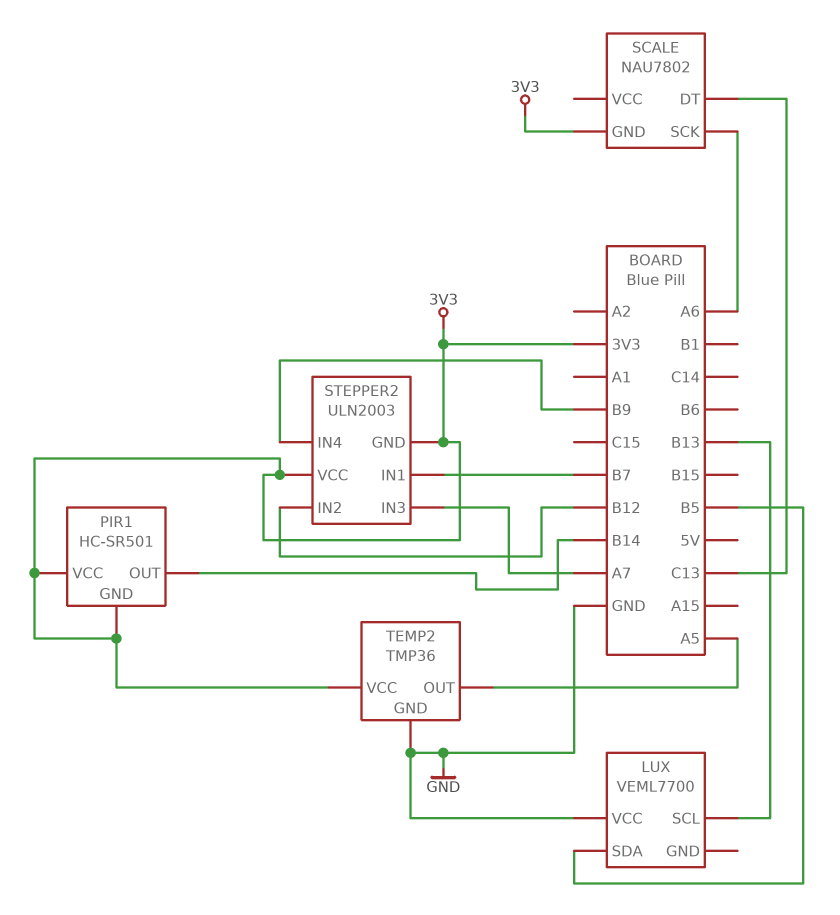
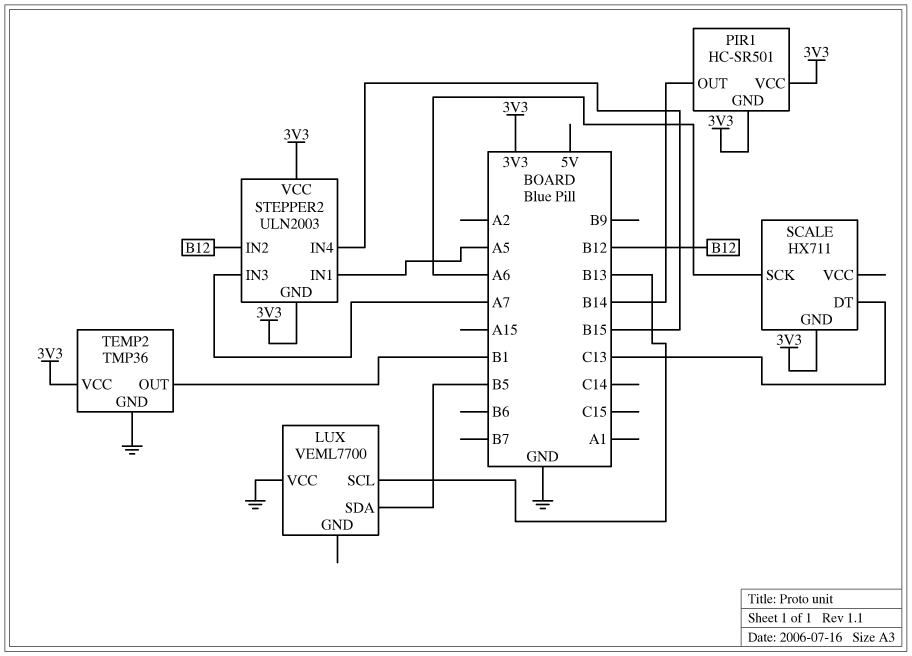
SCALE: NAU7802 -> HX711
STEPPER2 pin IN1: B7 -> A5
STEPPER2 pin IN4: B9 -> B15
TEMP2 pin OUT: A5 -> B1

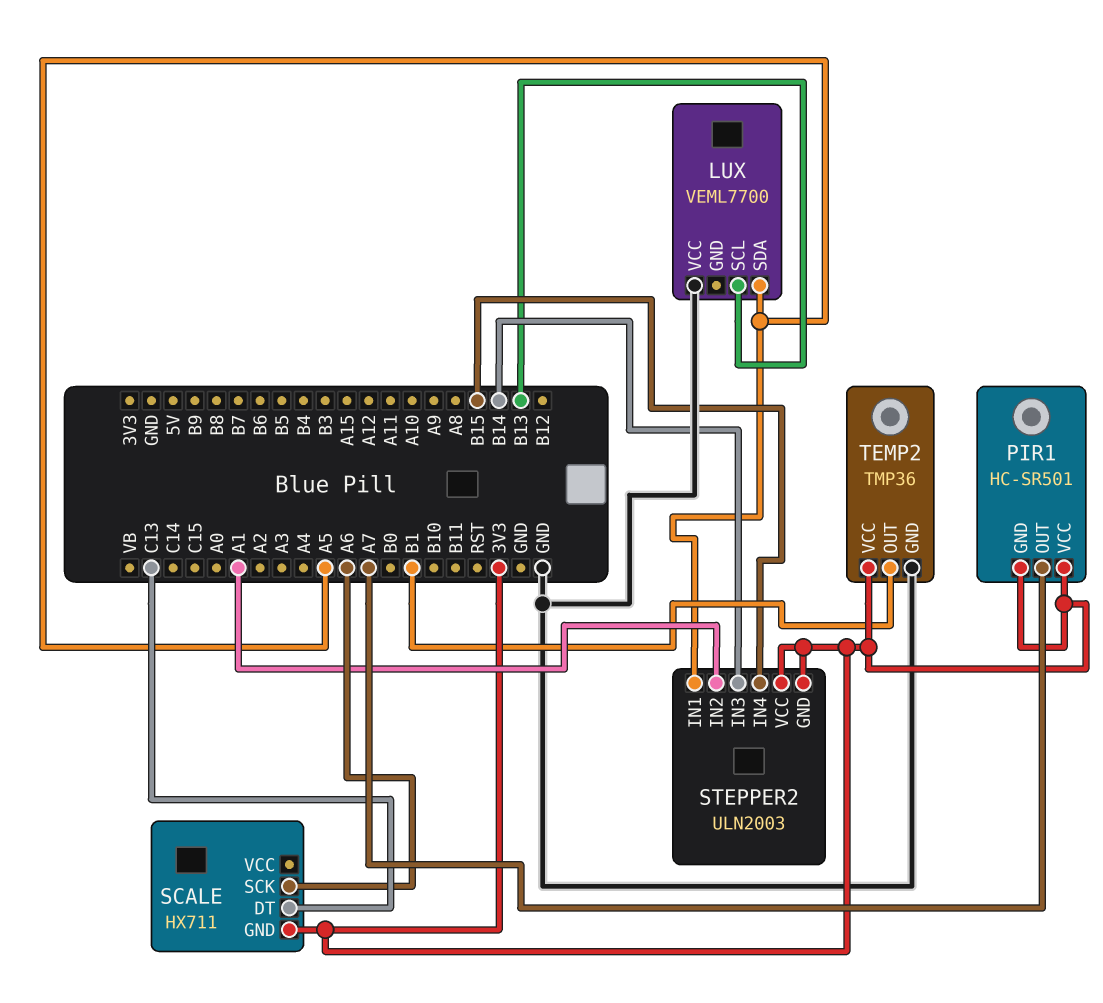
LUX pin SDA: B5 -> A5
PIR1 pin OUT: B14 -> A7
STEPPER2 pin IN2: B12 -> A1
STEPPER2 pin IN3: A7 -> B14

